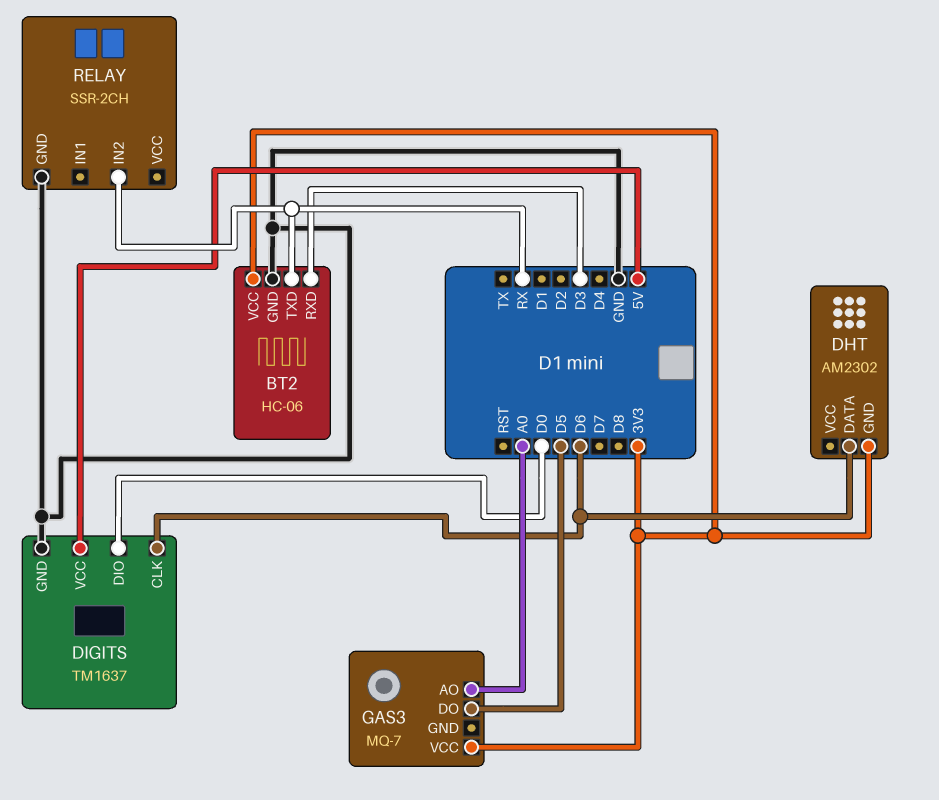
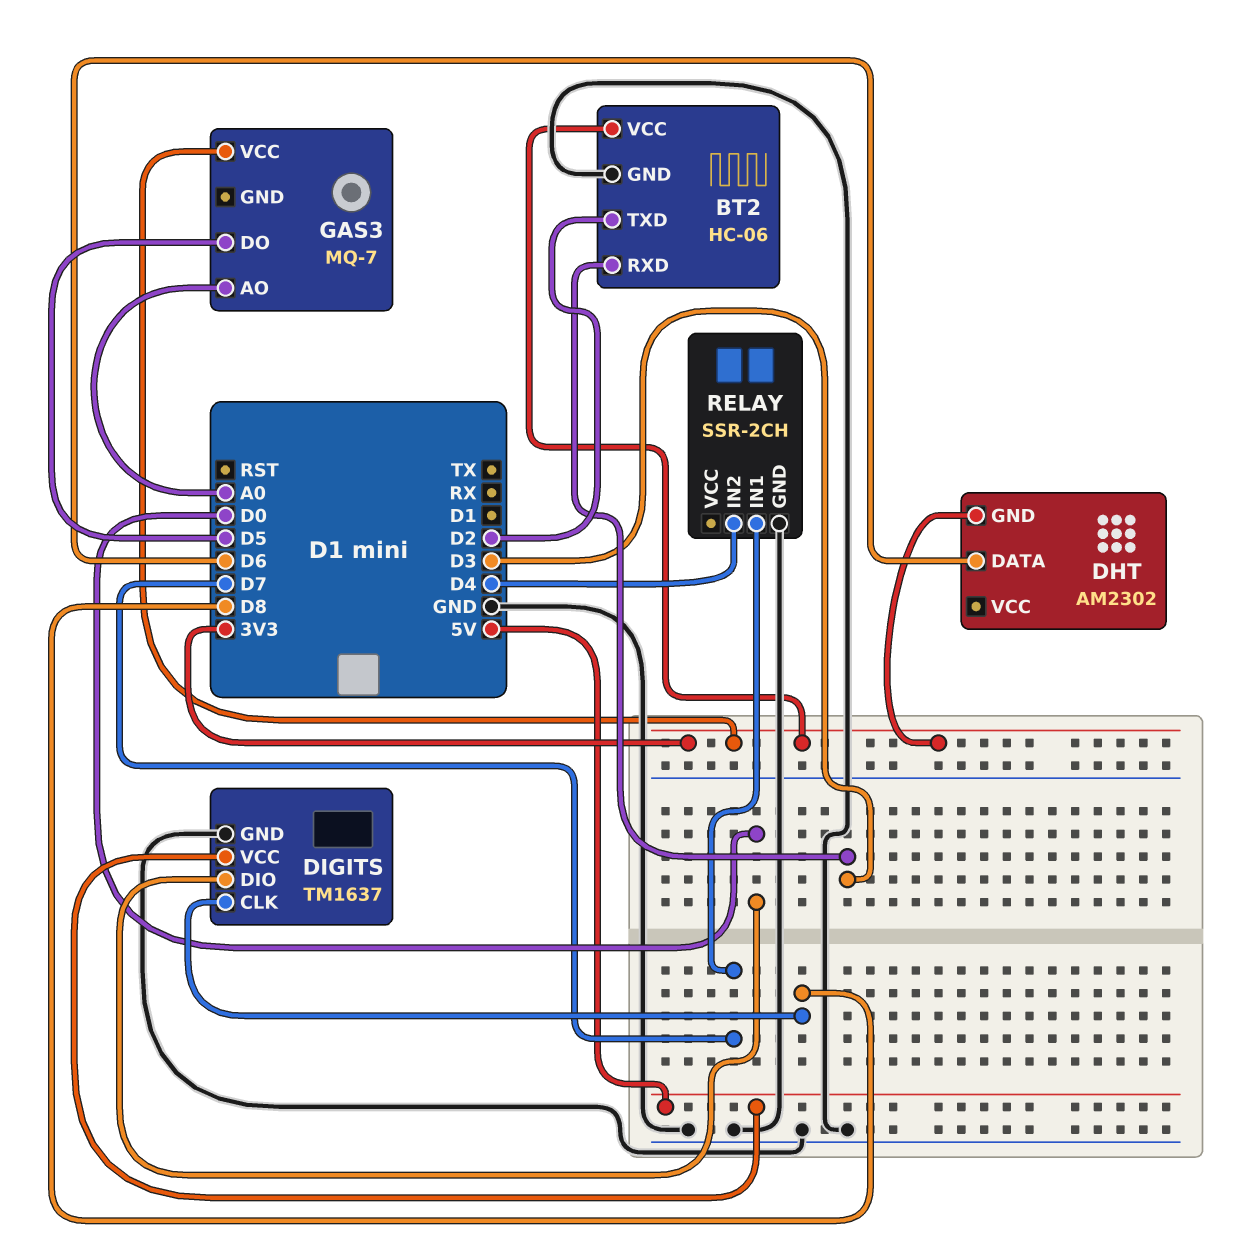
BT2 pin TXD: RX -> D2
DIGITS pin CLK: D6 -> D8
RELAY pin IN1: none -> D7
RELAY pin IN2: RX -> D4

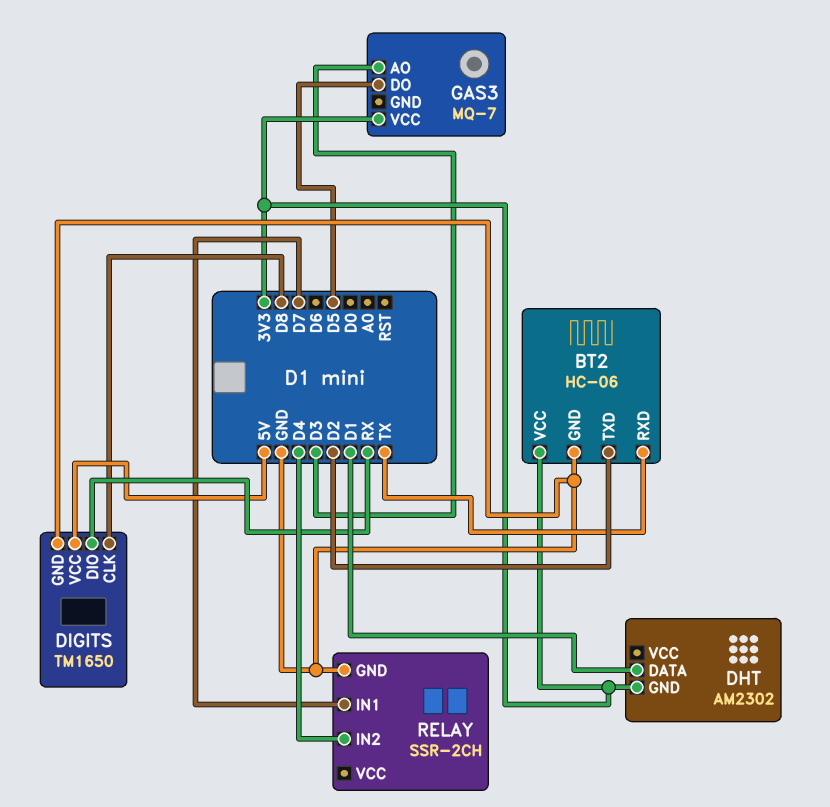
BT2 pin RXD: D3 -> TX
DHT pin DATA: D6 -> D1
DIGITS: TM1637 -> TM1650
DIGITS pin DIO: D0 -> RX
GAS3 pin AO: A0 -> D3

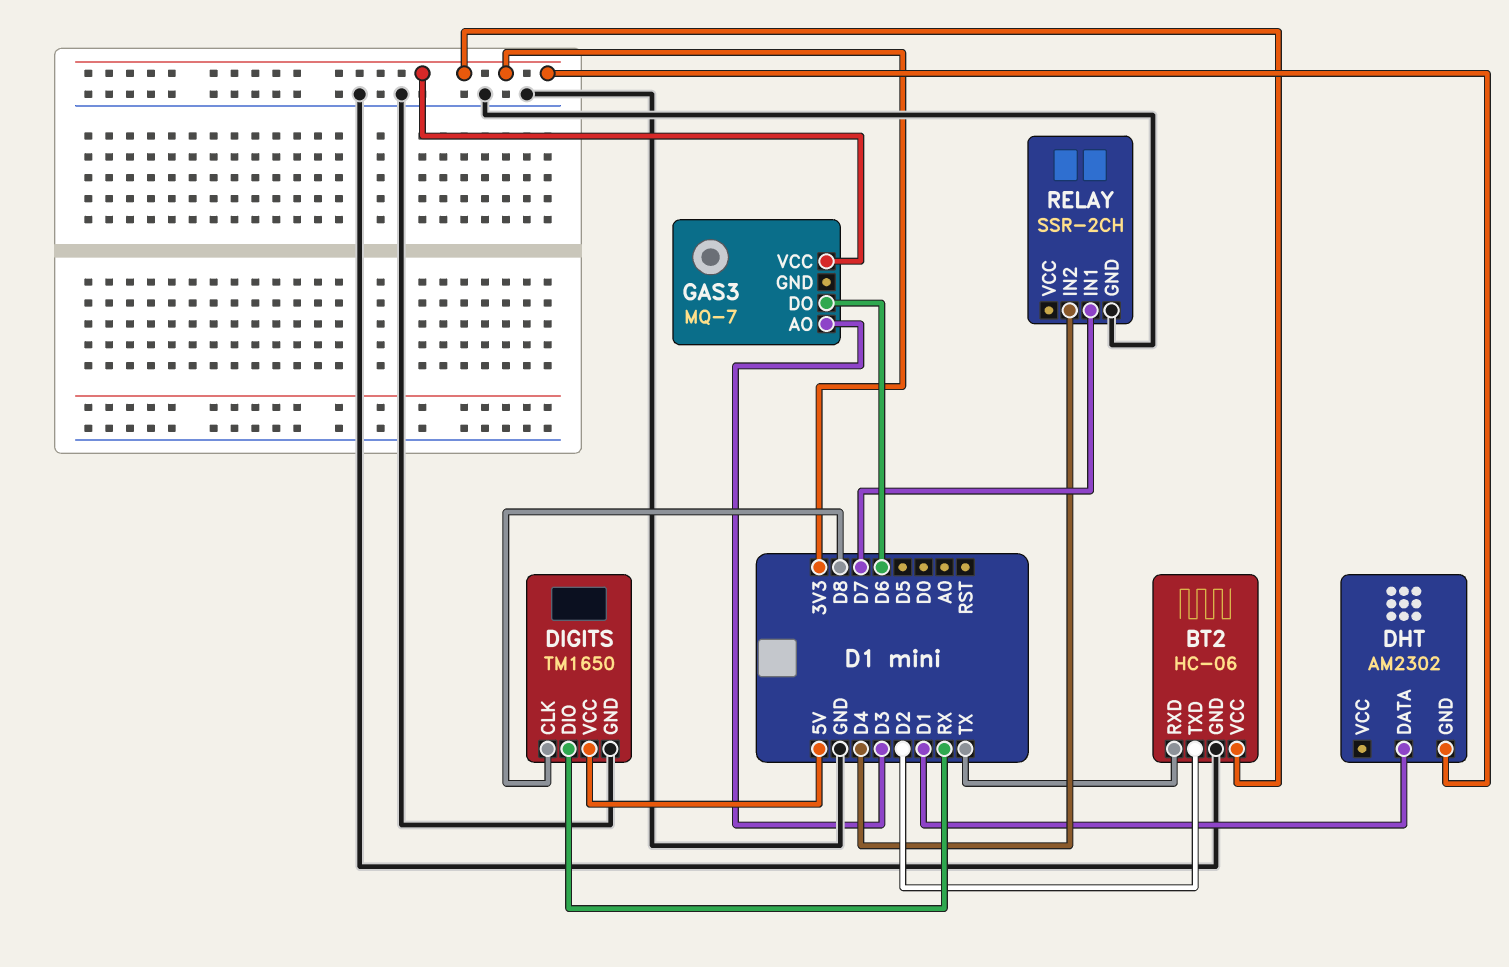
GAS3 pin DO: D5 -> D6

